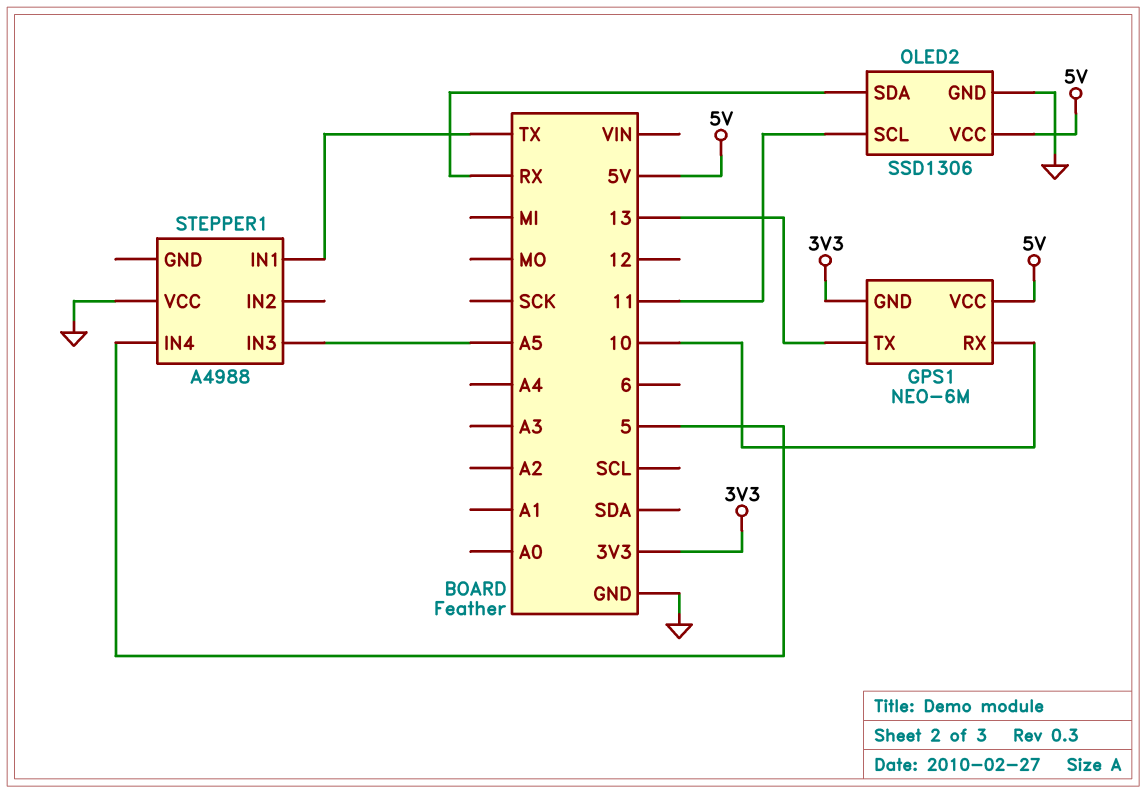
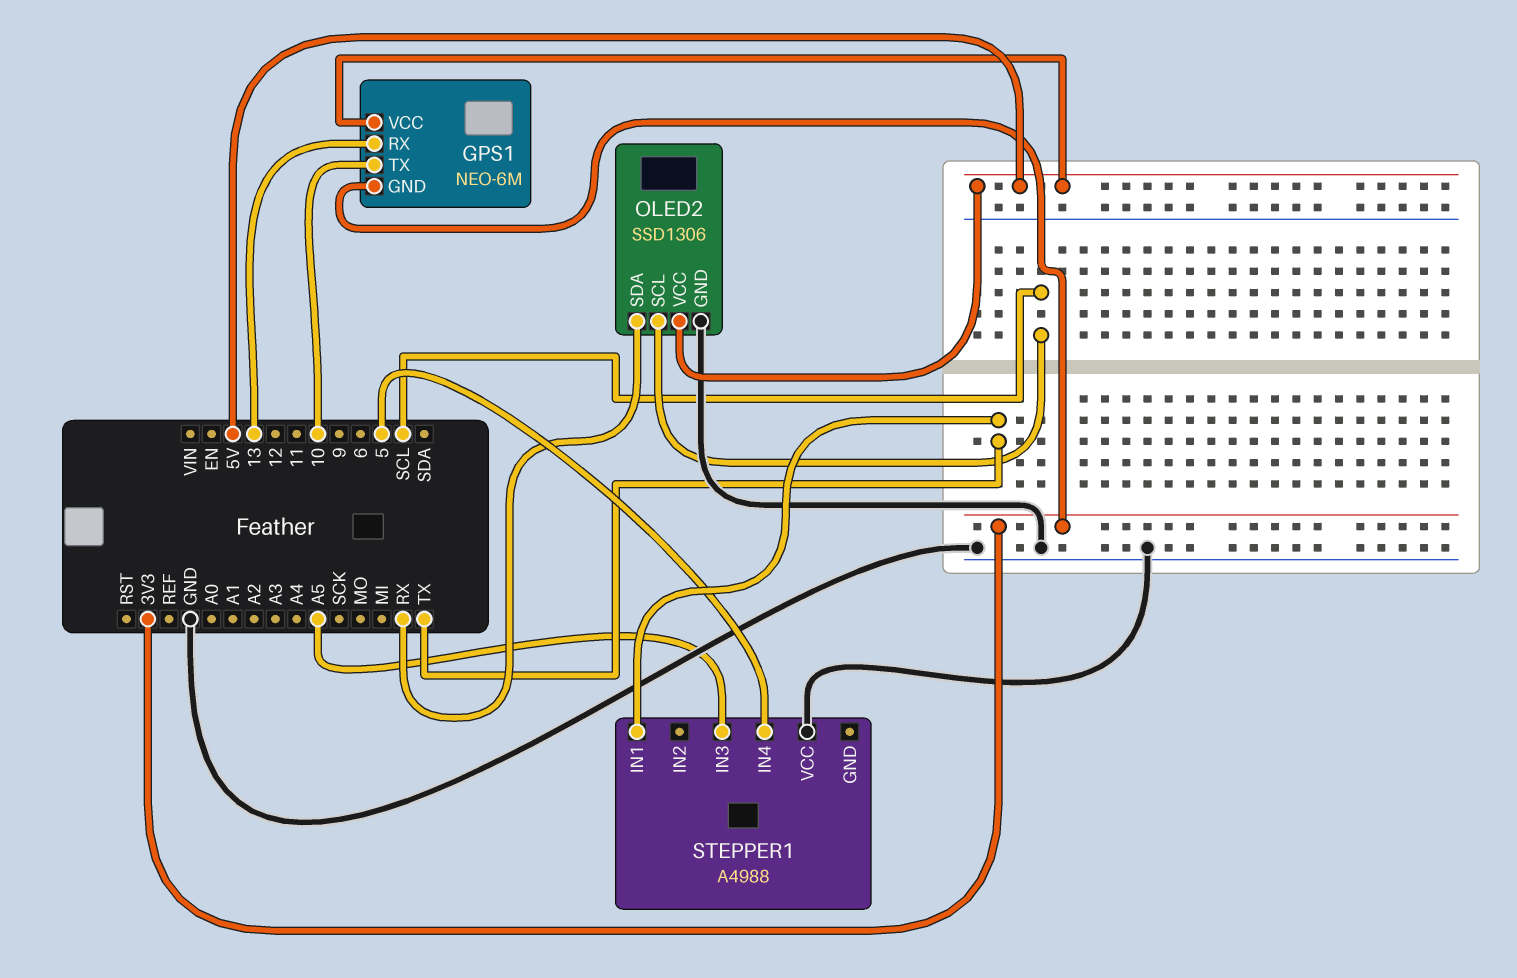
GPS1 pin RX: 10 -> 13
GPS1 pin TX: 13 -> 10
OLED2 pin SCL: 11 -> SCL

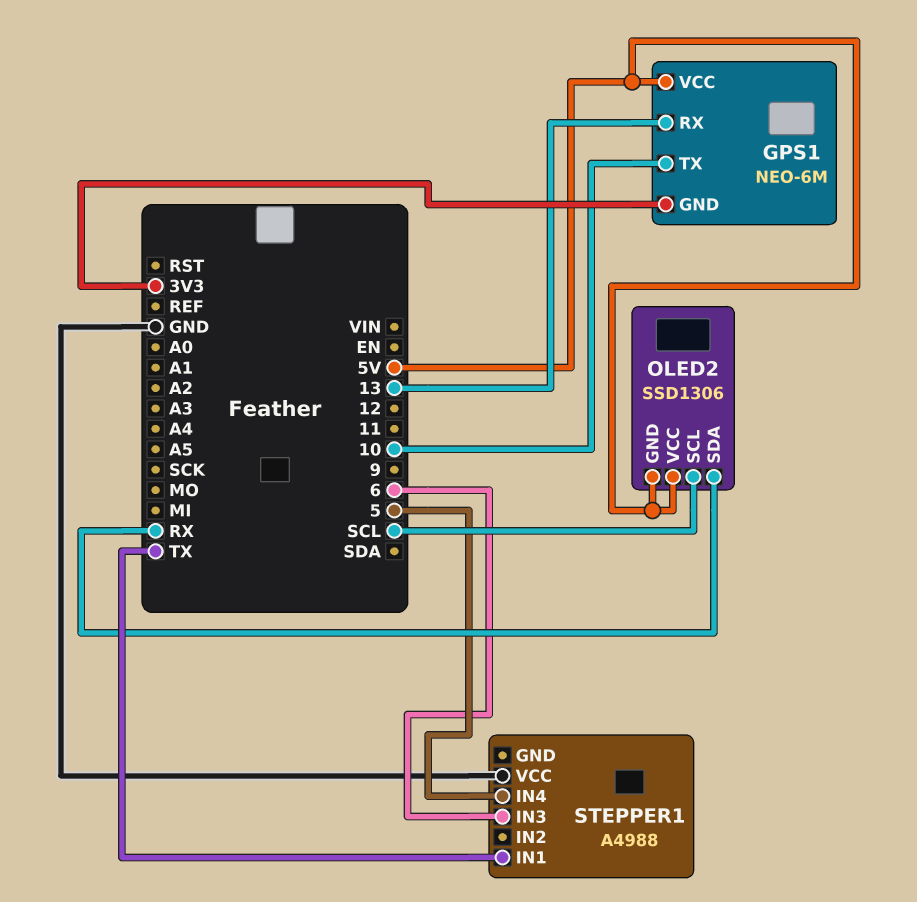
OLED2 pin GND: GND -> 5V
STEPPER1 pin IN3: A5 -> 6

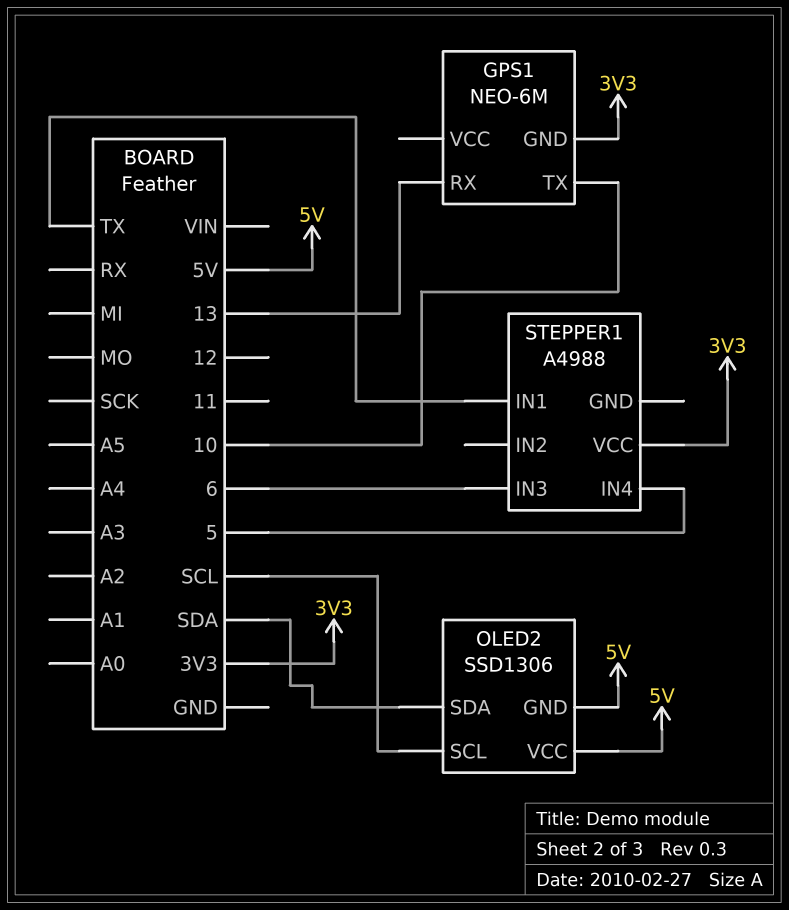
GPS1 pin VCC: 5V -> none
OLED2 pin SDA: RX -> SDA
STEPPER1 pin VCC: GND -> 3V3

